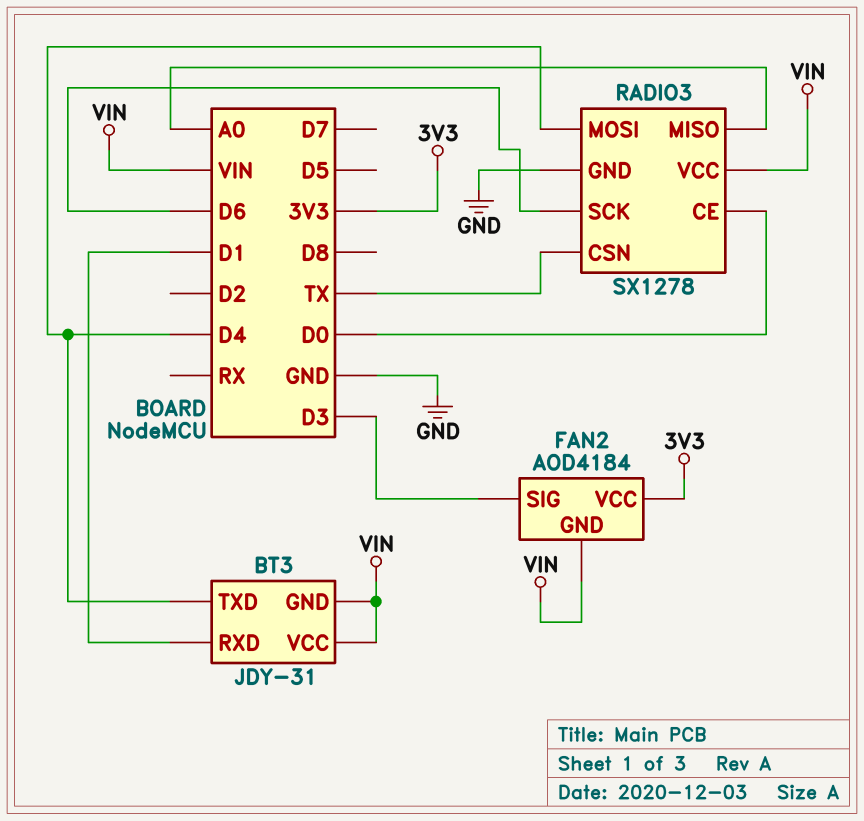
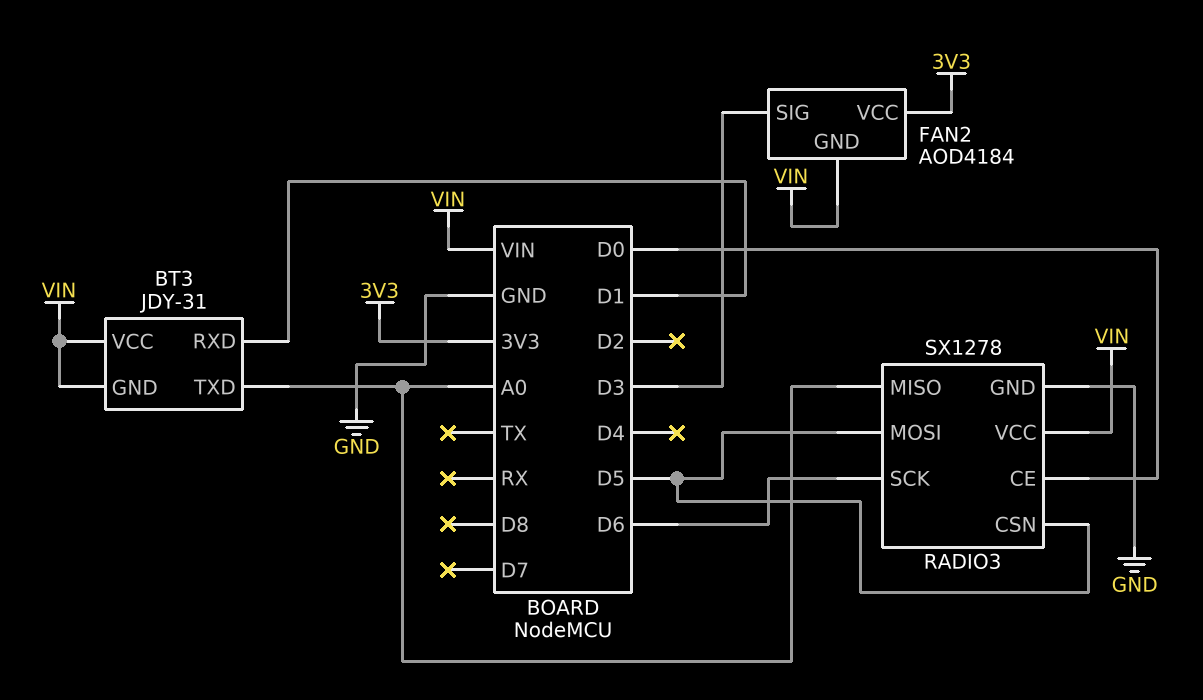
BT3 pin TXD: D4 -> A0
RADIO3 pin CSN: TX -> D5
RADIO3 pin MOSI: D4 -> D5

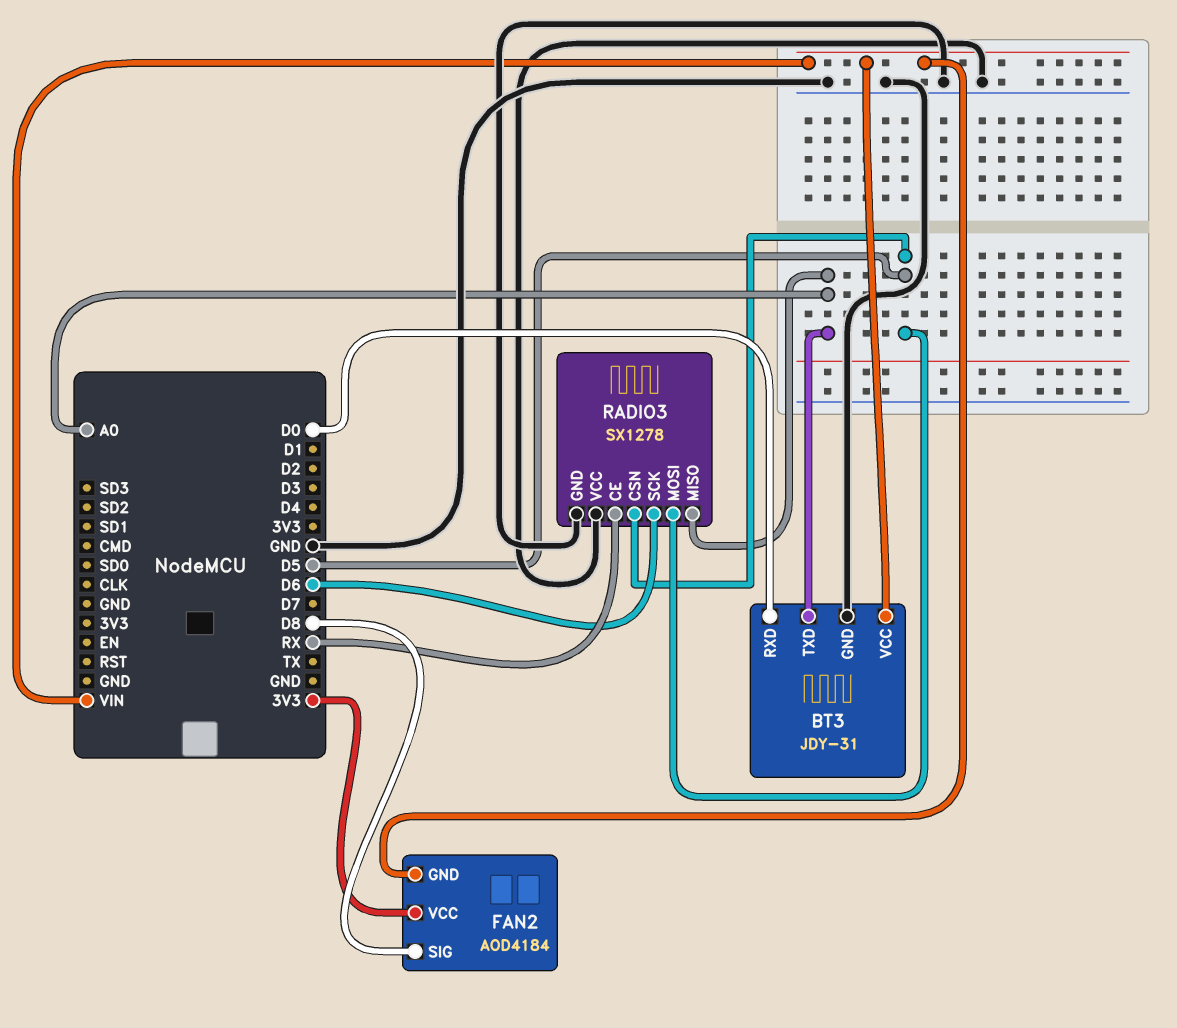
BT3 pin GND: VIN -> GND
BT3 pin RXD: D1 -> D0
FAN2 pin SIG: D3 -> D8
RADIO3 pin CE: D0 -> RX
RADIO3 pin VCC: VIN -> GND

